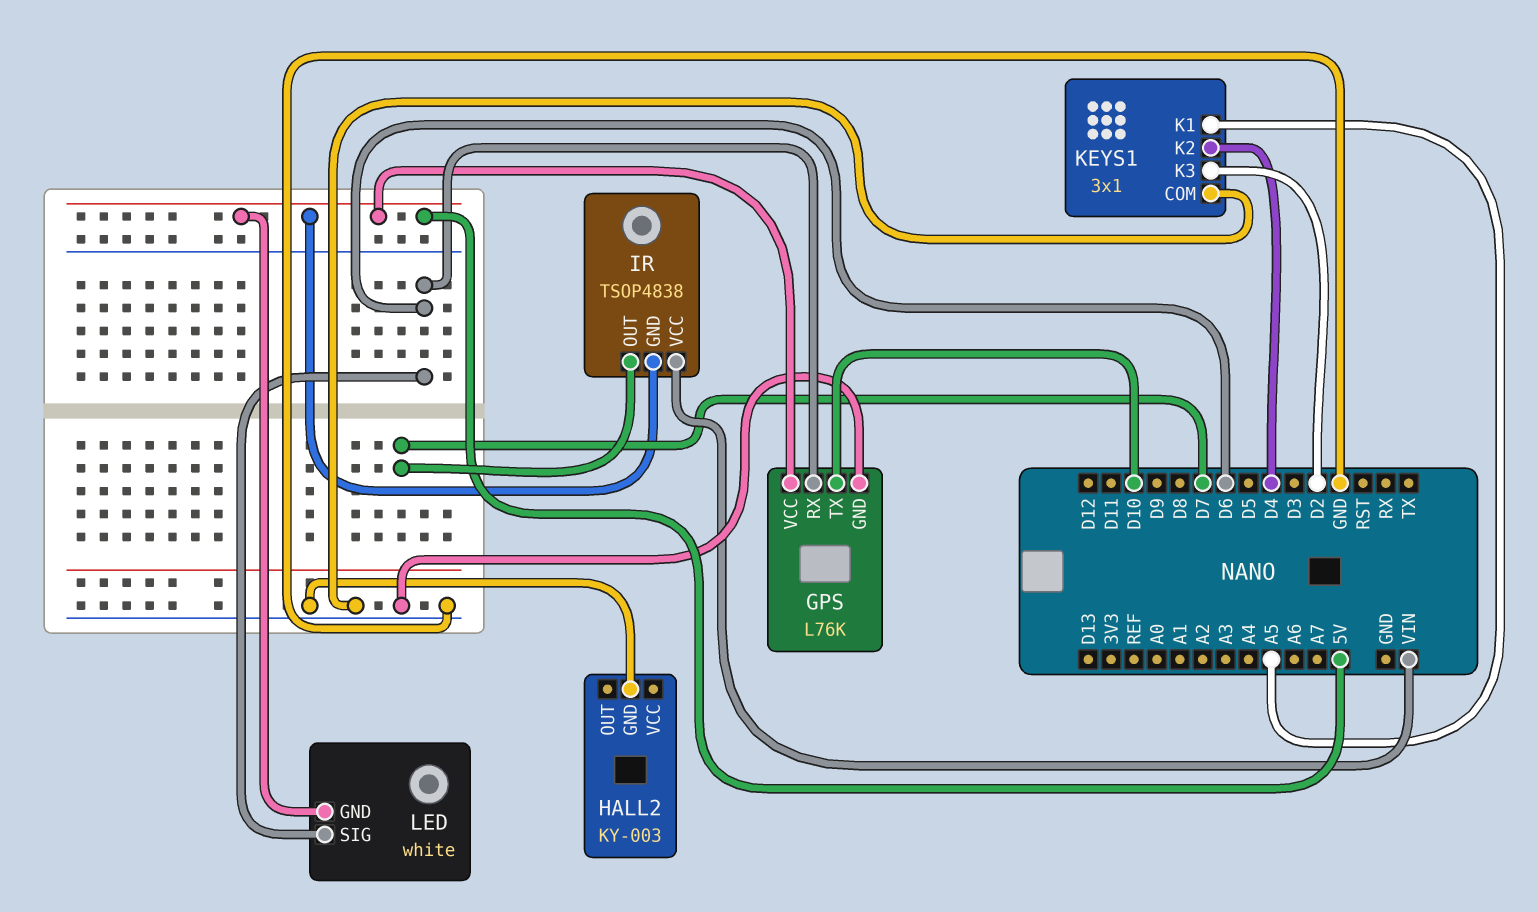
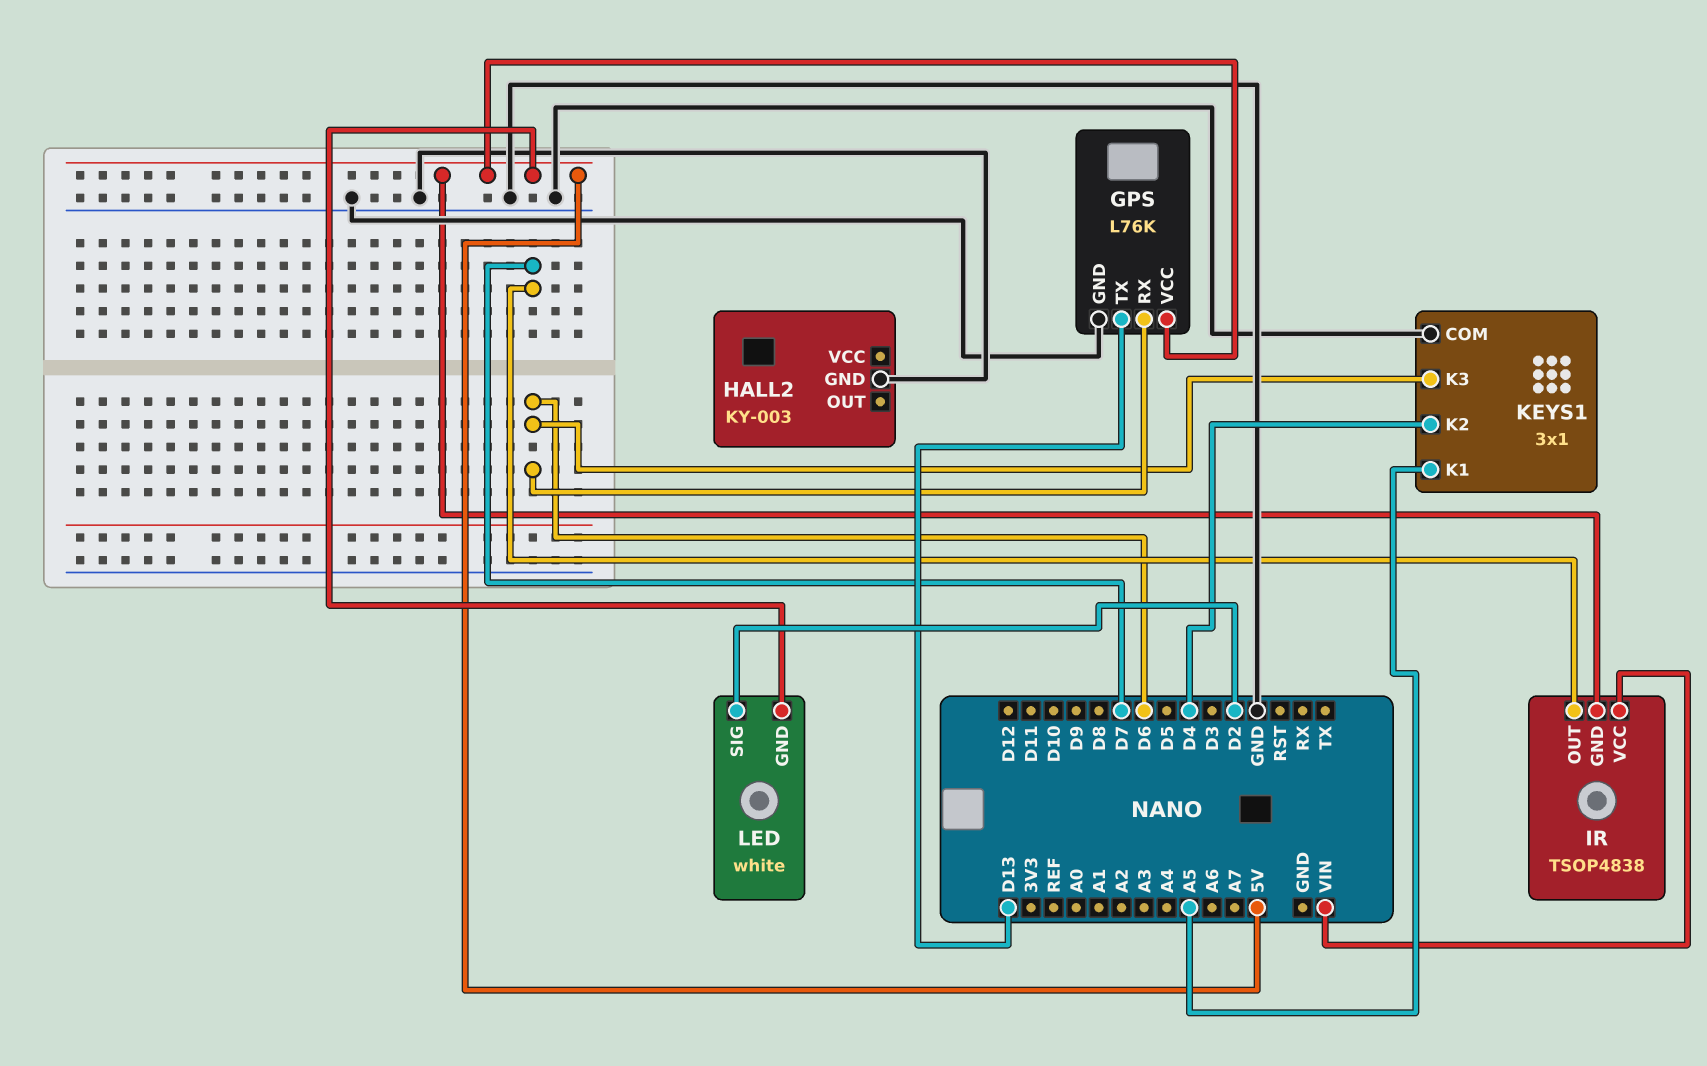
GPS pin TX: D10 -> D13
KEYS1 pin K3: D2 -> D6
LED pin SIG: D6 -> D2

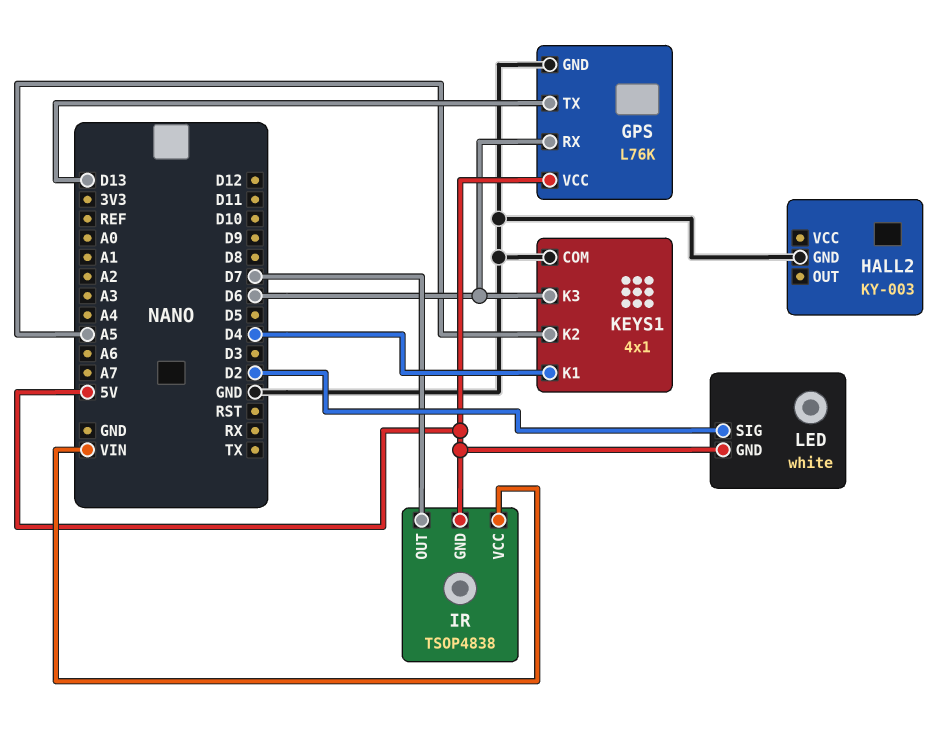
KEYS1: 3x1 -> 4x1
KEYS1 pin K1: A5 -> D4
KEYS1 pin K2: D4 -> A5

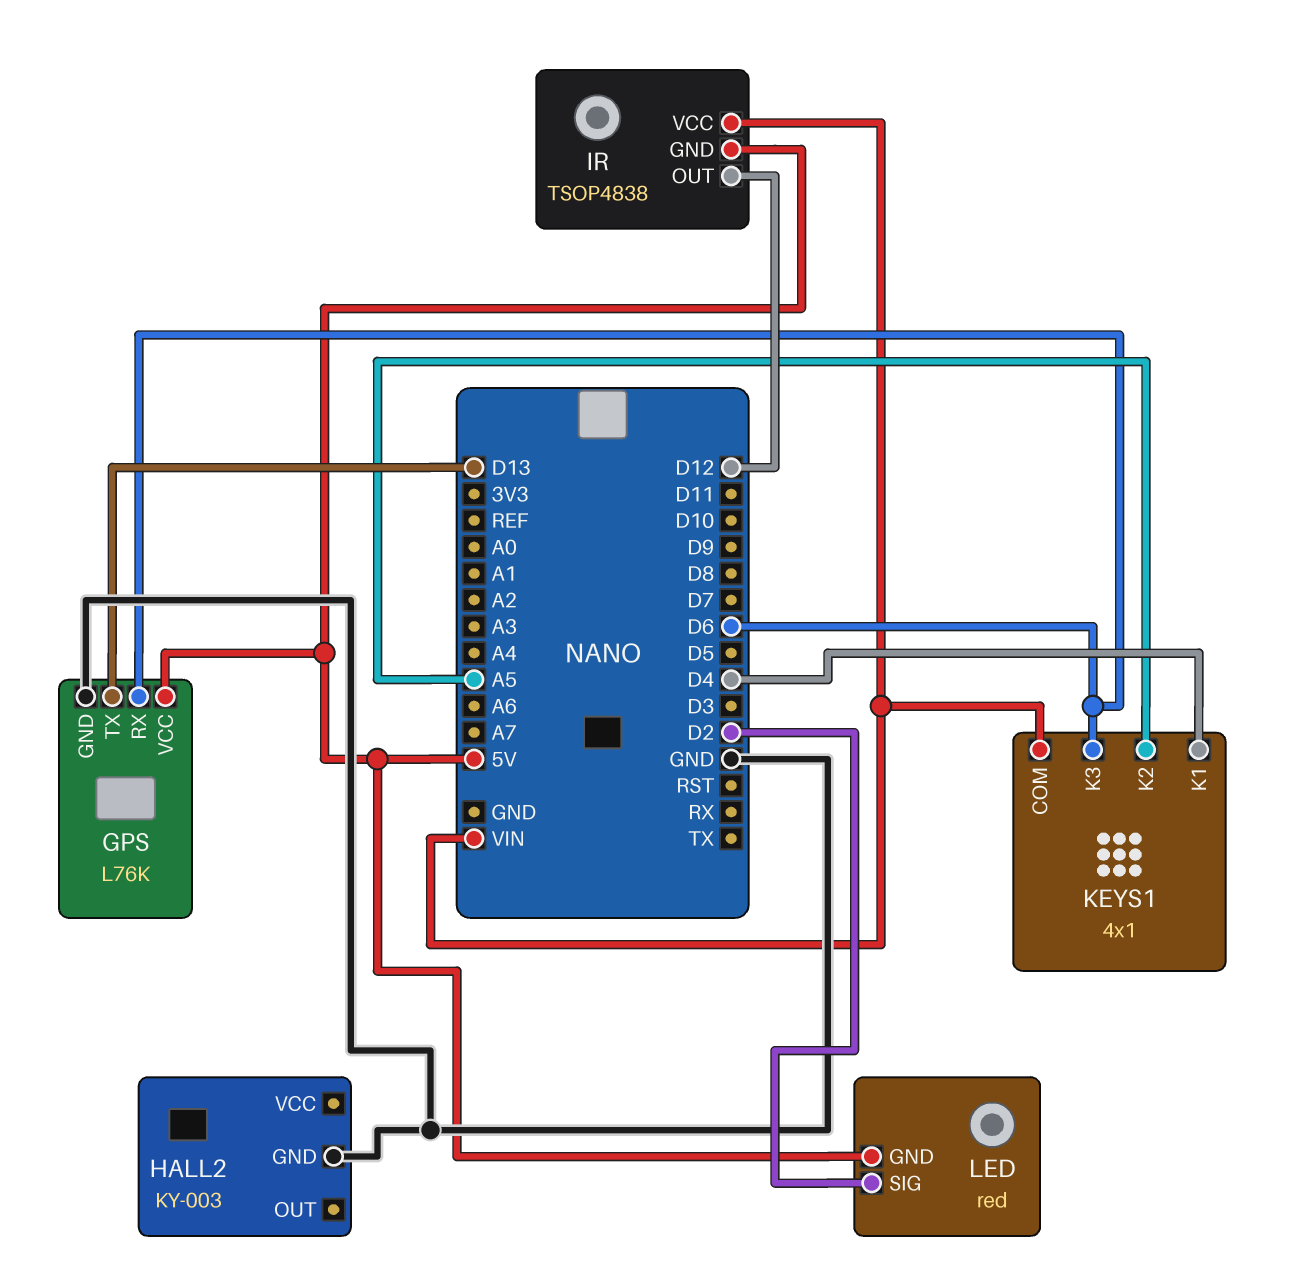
IR pin OUT: D7 -> D12
KEYS1 pin COM: GND -> VIN
LED: white -> red

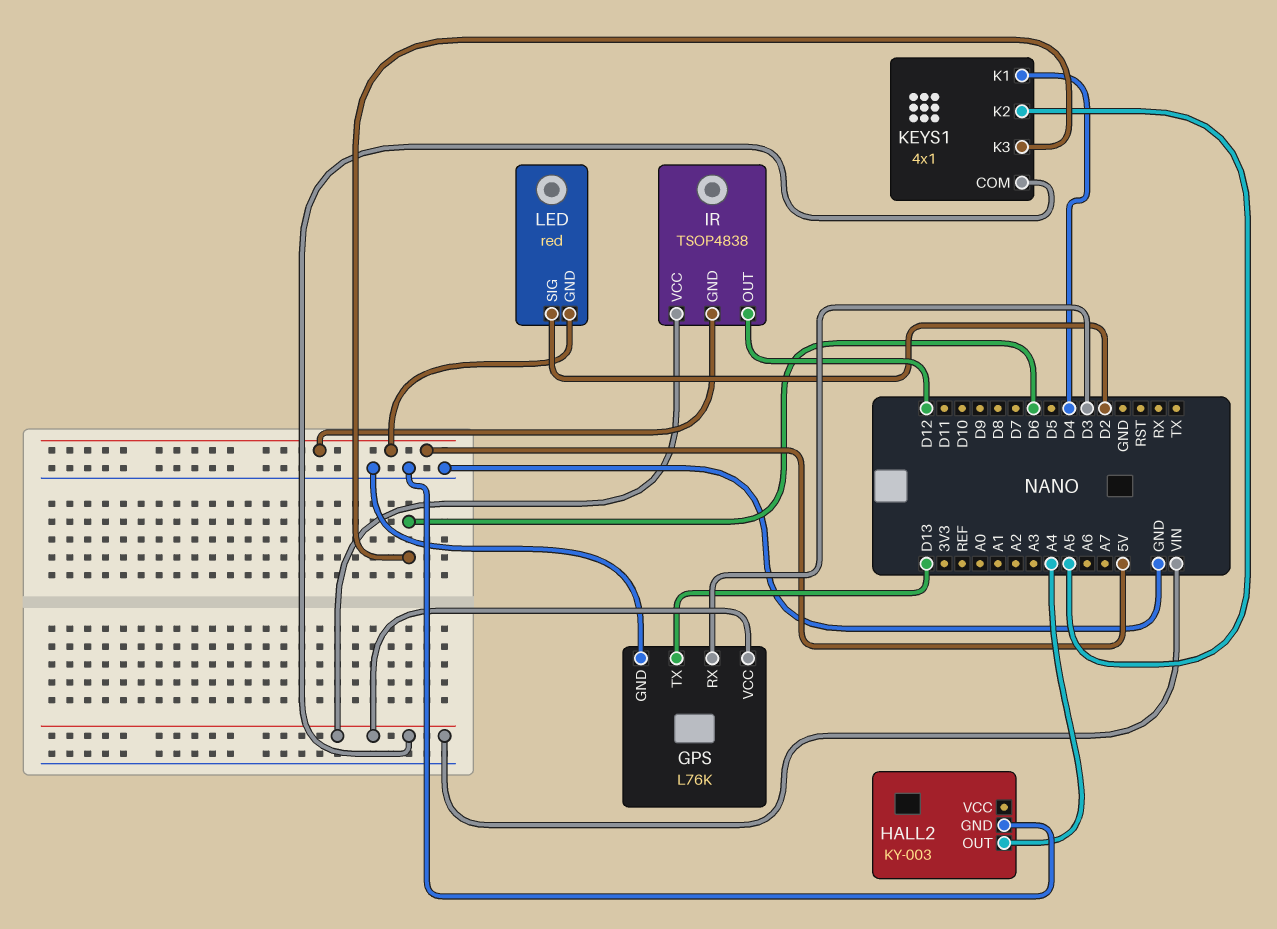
GPS pin RX: D6 -> D3
GPS pin VCC: 5V -> VIN
HALL2 pin OUT: none -> A4

